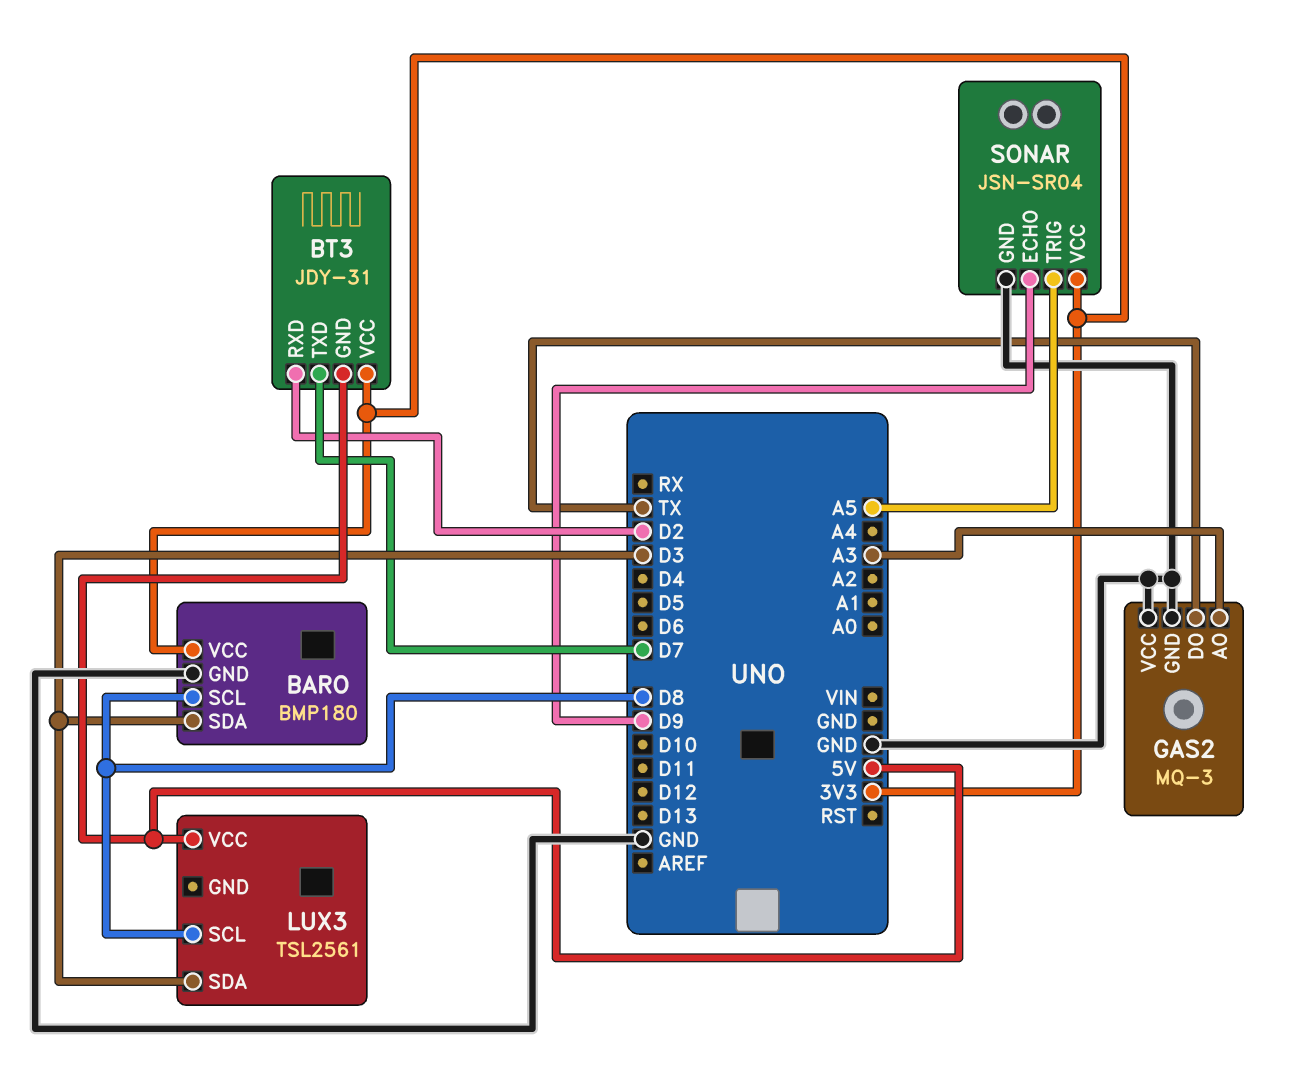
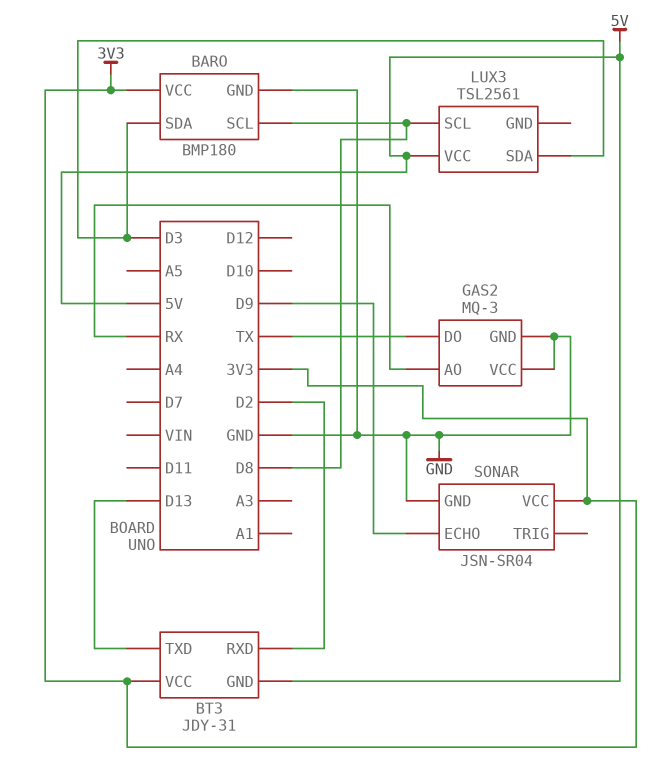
BT3 pin TXD: D7 -> D13
GAS2 pin AO: A3 -> RX
SONAR pin TRIG: A5 -> none

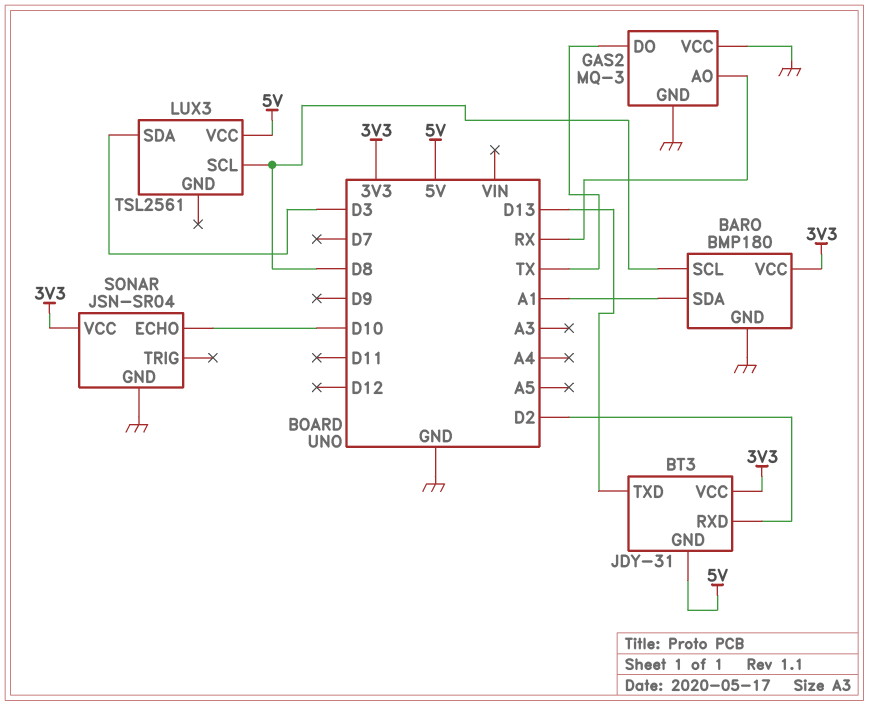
BARO pin SDA: D3 -> A1
SONAR pin ECHO: D9 -> D10

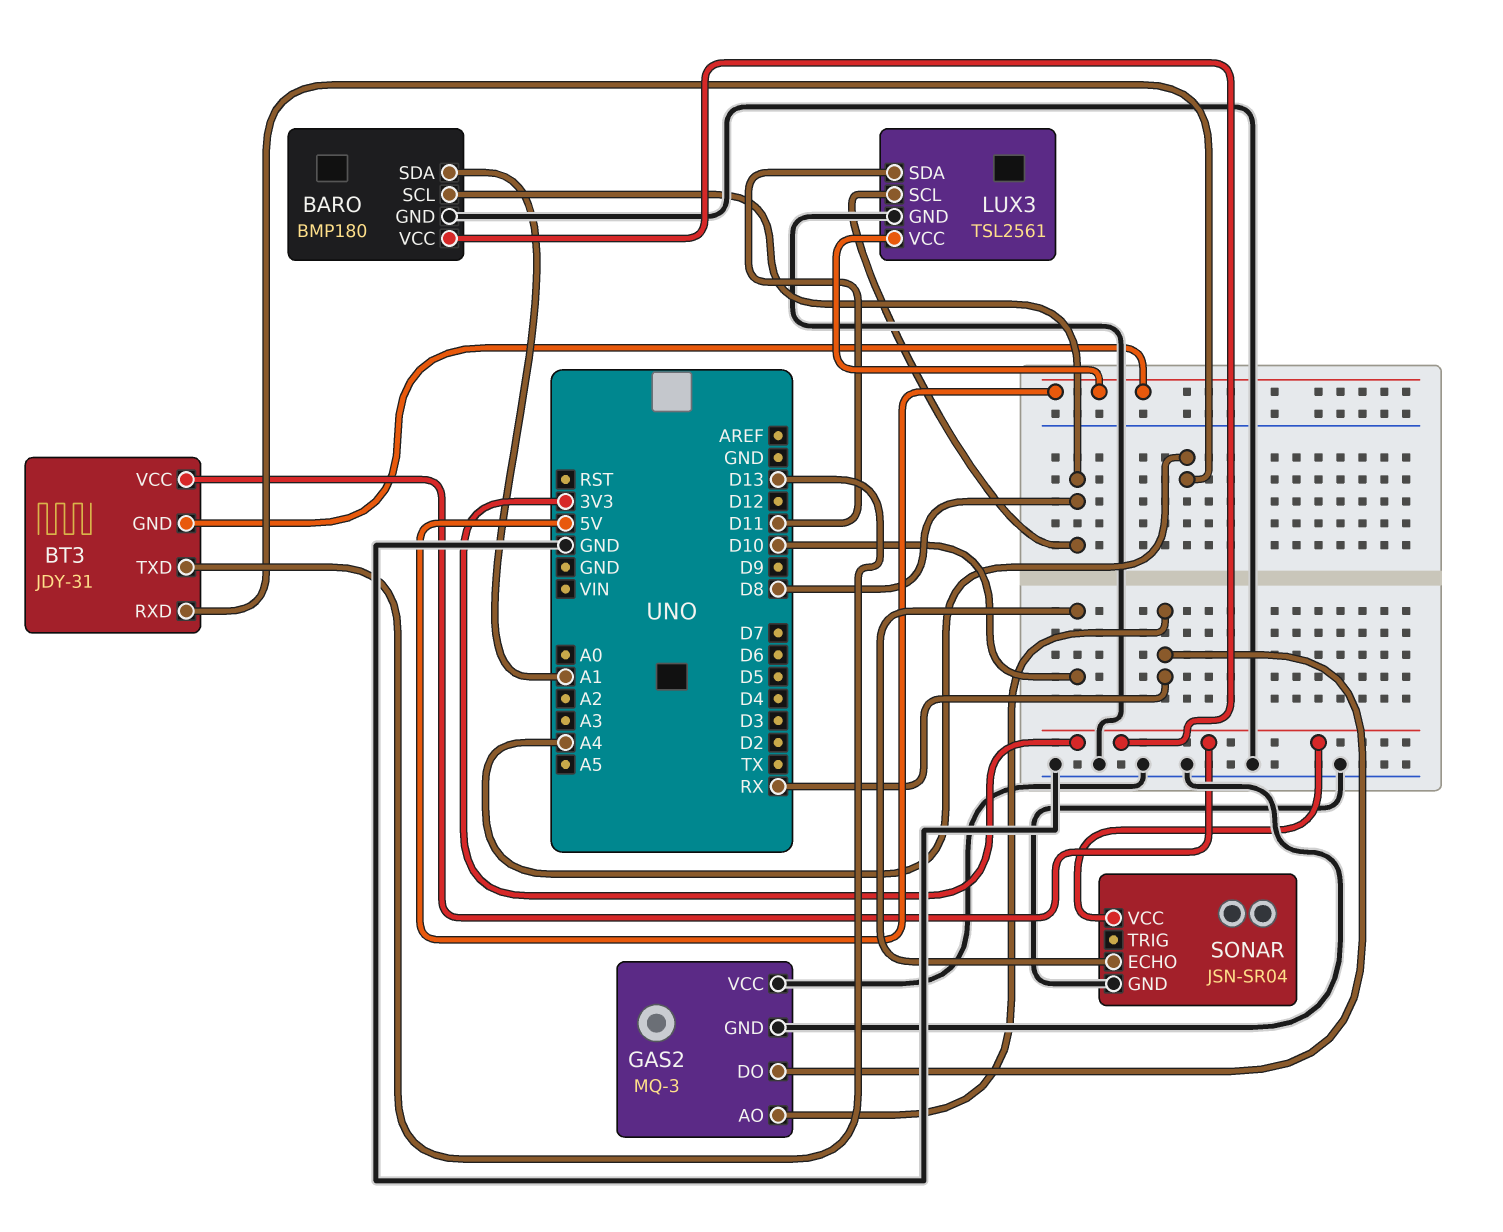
BT3 pin RXD: D2 -> A4
GAS2 pin DO: TX -> RX
LUX3 pin GND: none -> GND
LUX3 pin SDA: D3 -> D11

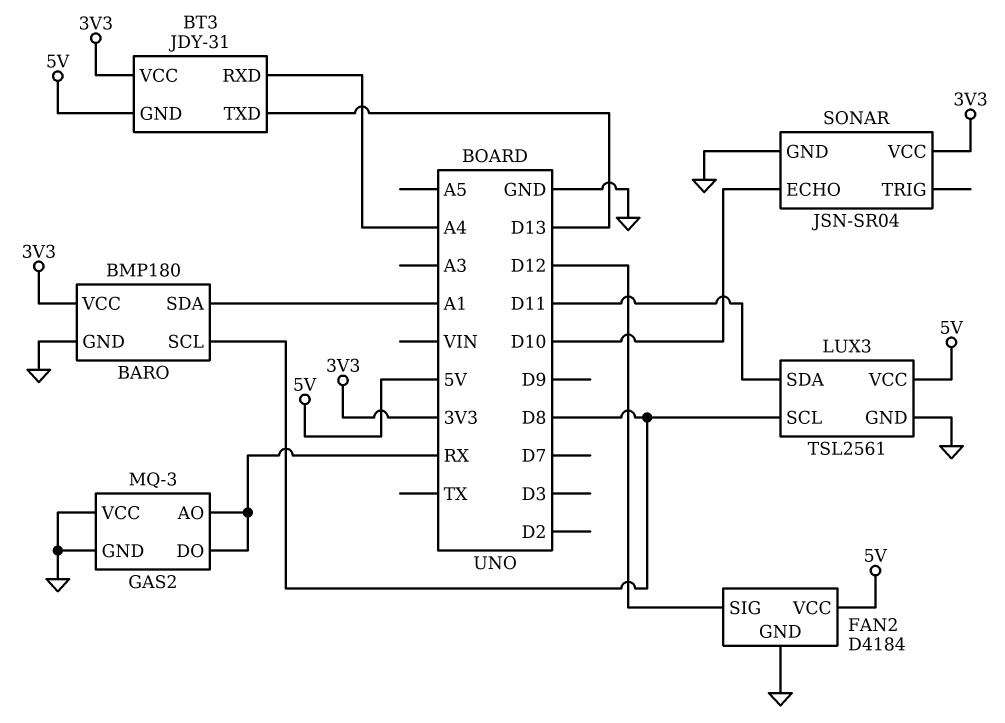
FAN2: none -> D4184
FAN2 pin GND: none -> GND
FAN2 pin SIG: none -> D12
FAN2 pin VCC: none -> 5V

